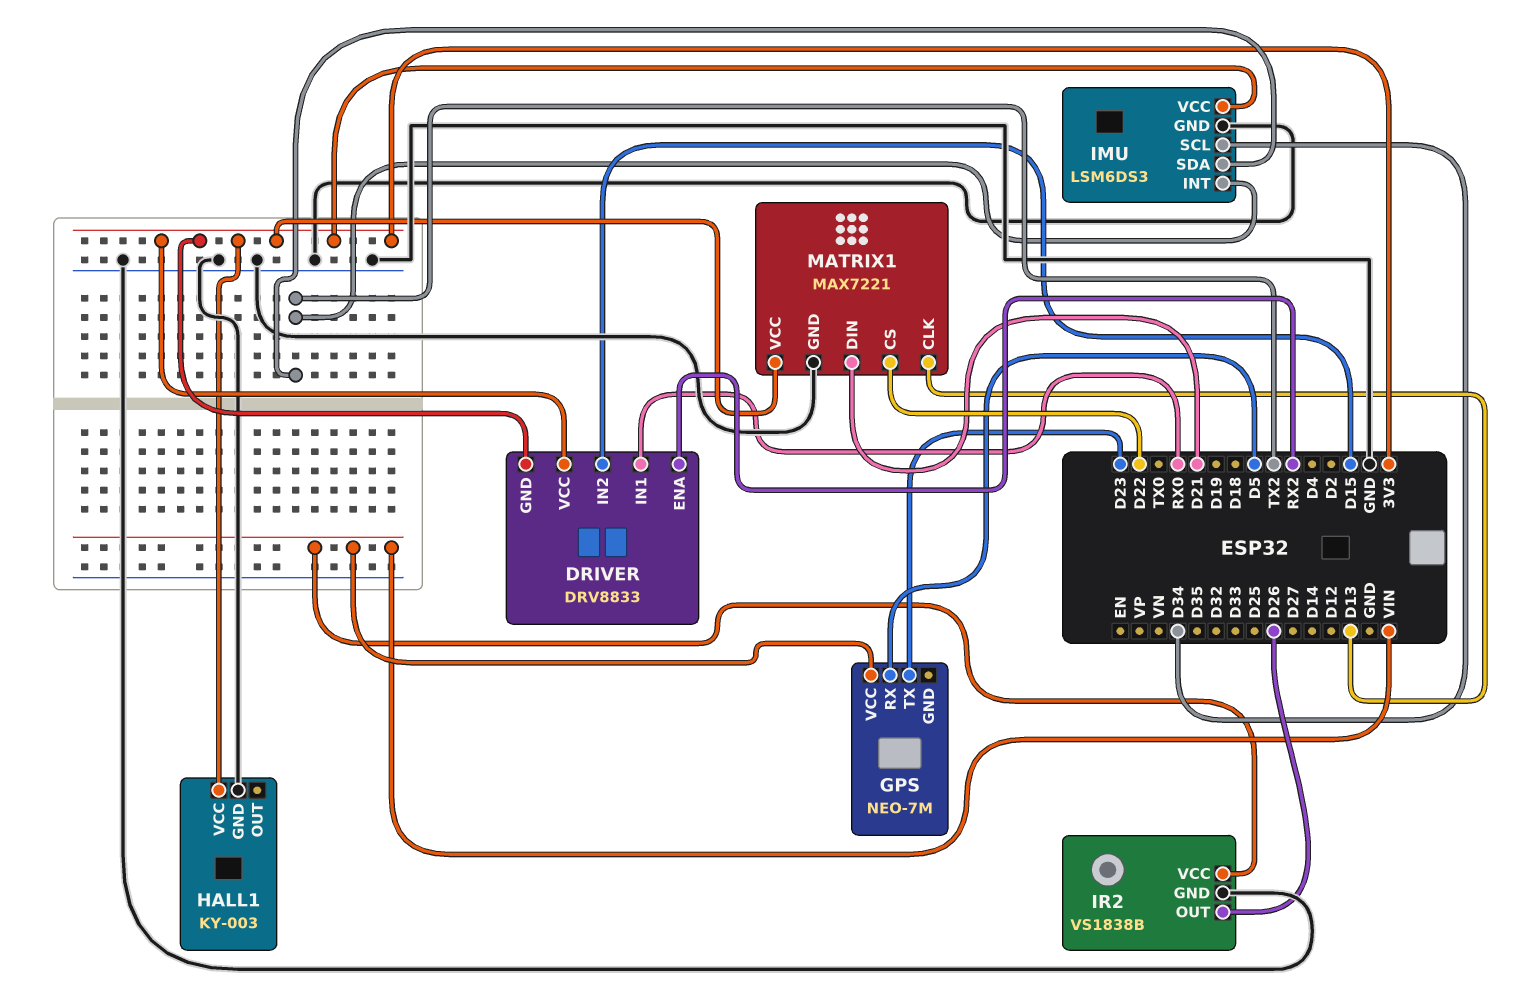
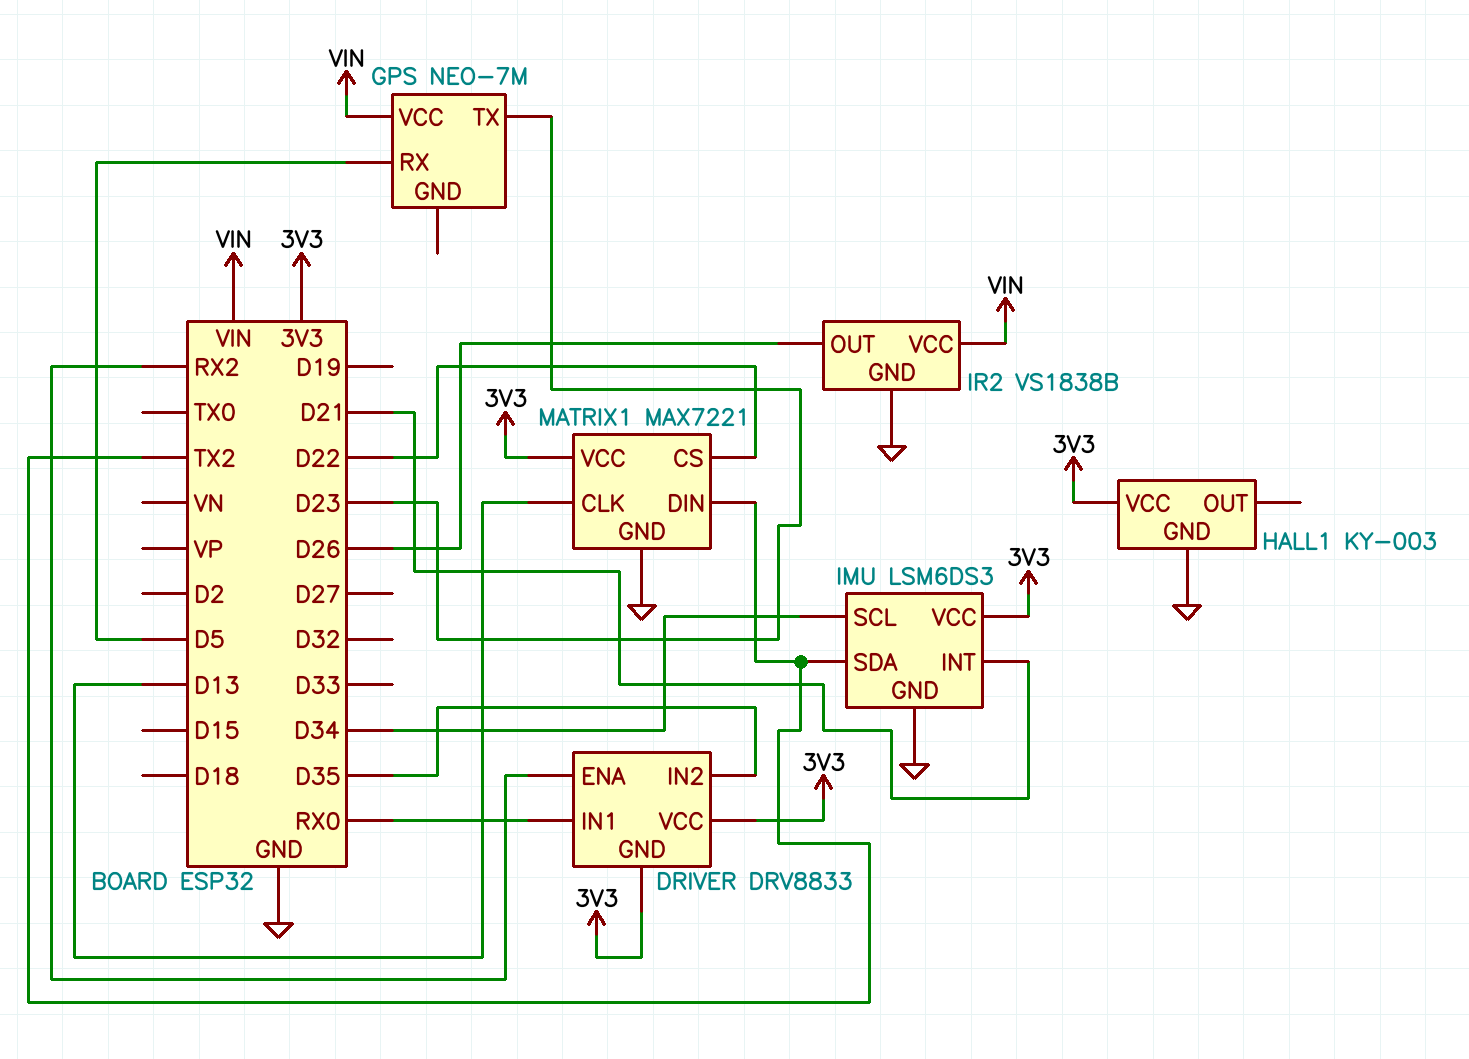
DRIVER pin IN2: D15 -> D35
IMU pin INT: TX2 -> D21
MATRIX1 pin DIN: D21 -> TX2

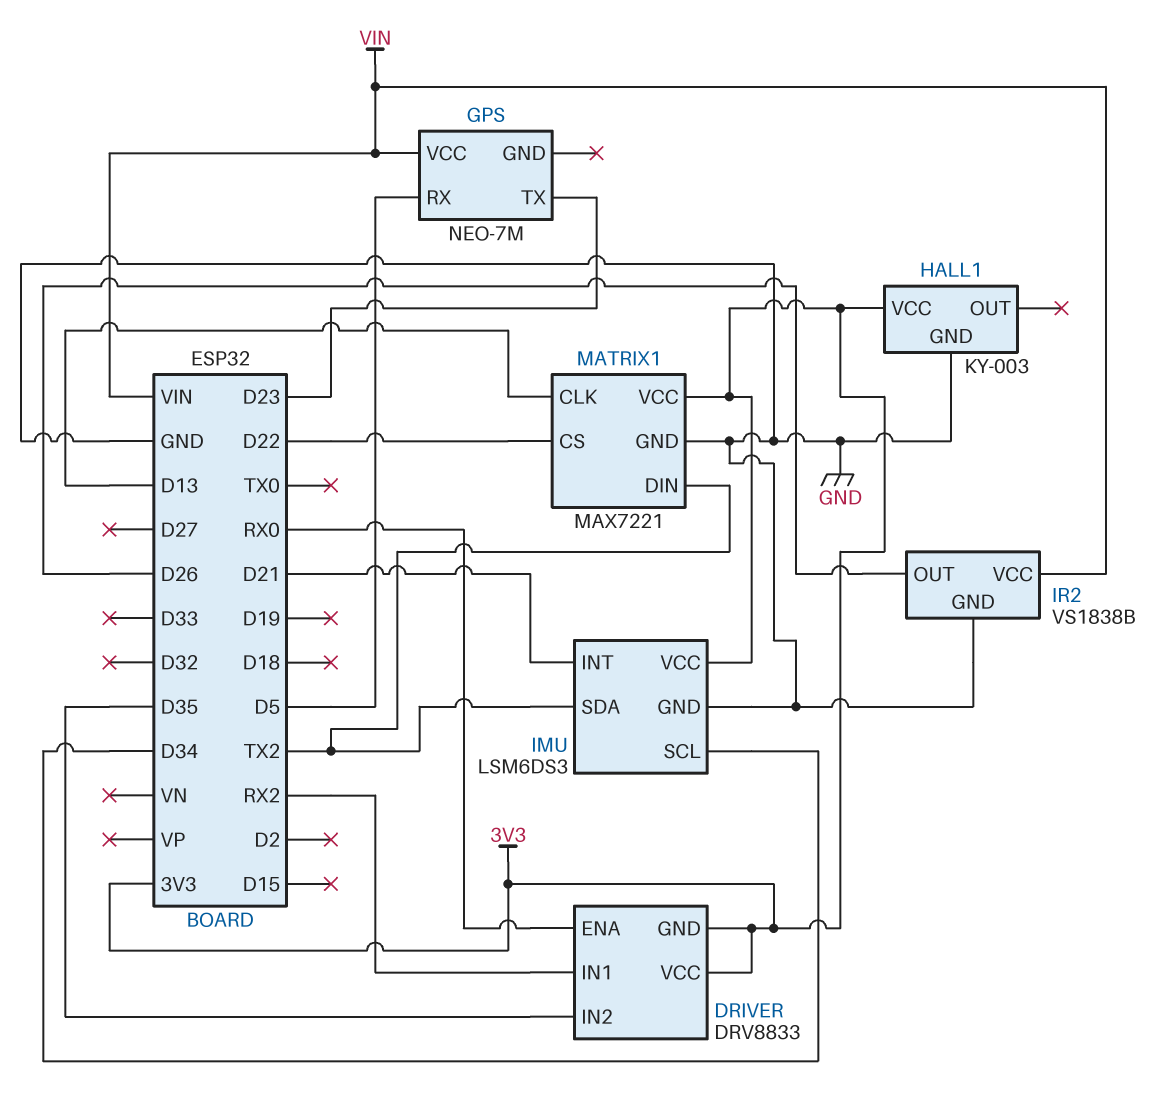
DRIVER pin ENA: RX2 -> RX0
DRIVER pin IN1: RX0 -> RX2

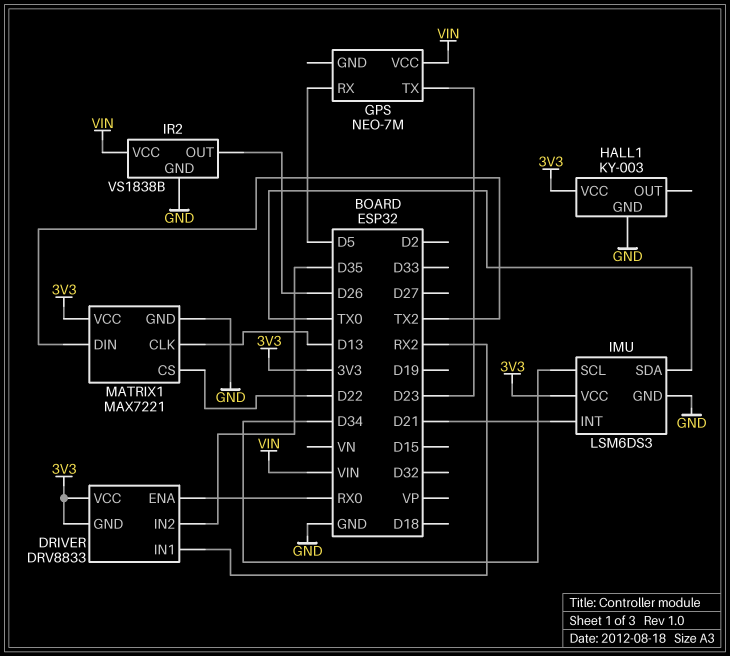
IMU pin SDA: TX2 -> TX0

